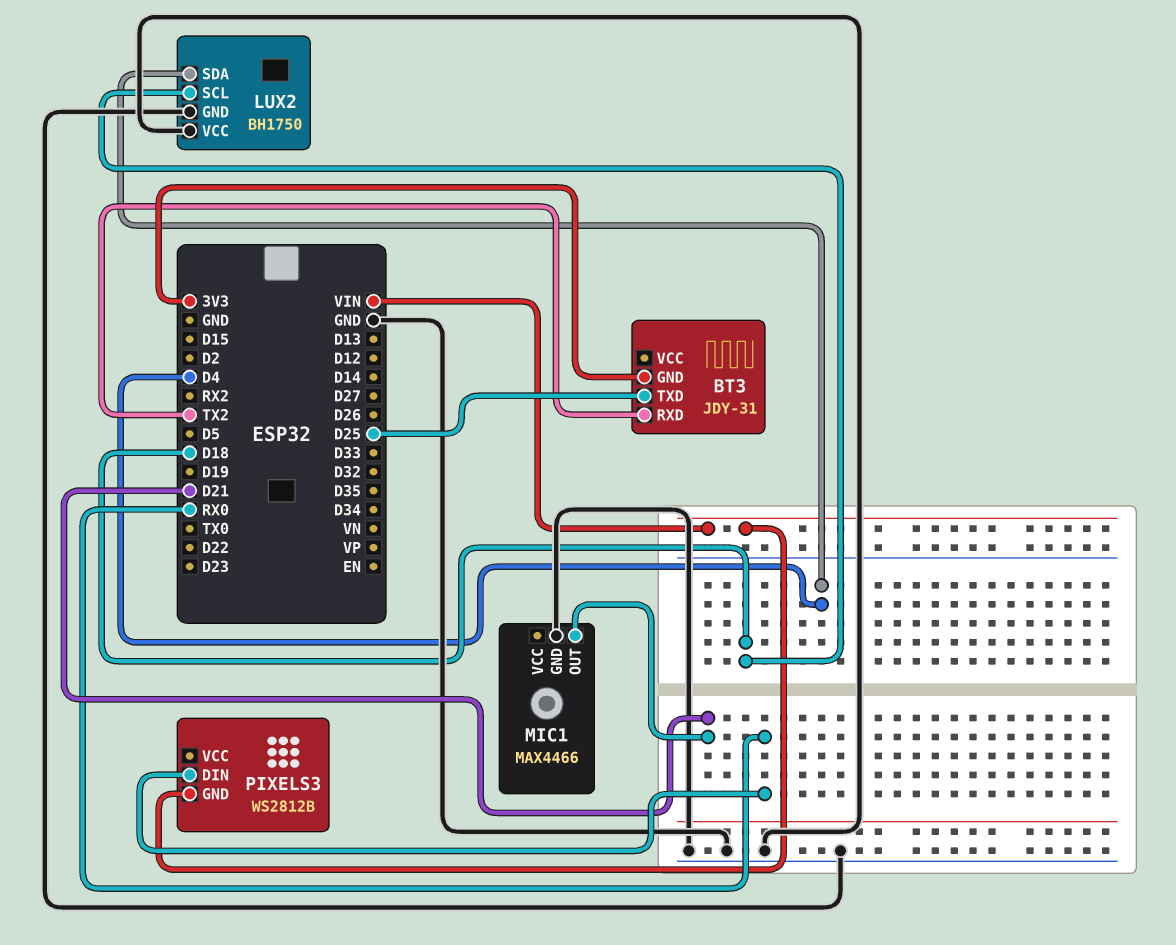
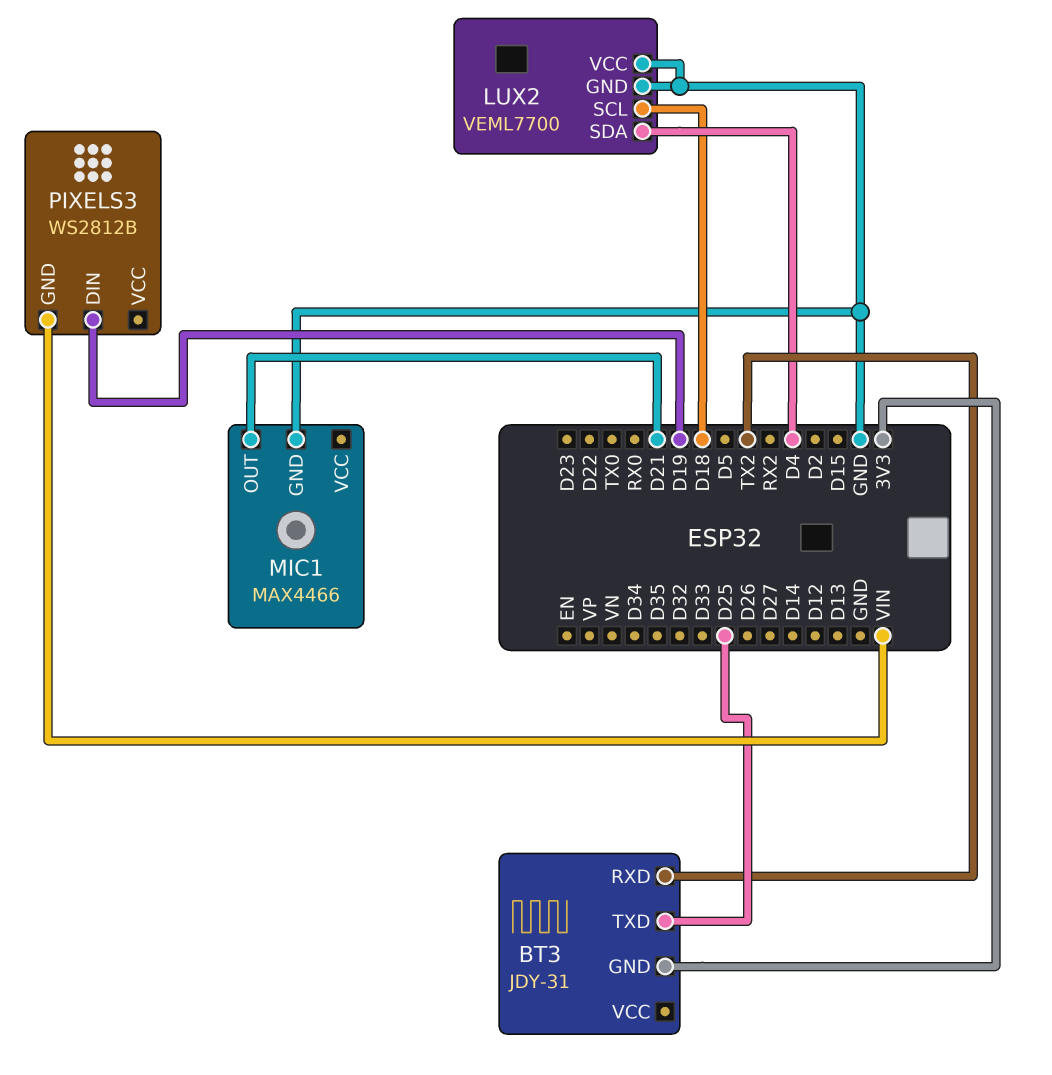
LUX2: BH1750 -> VEML7700
PIXELS3 pin DIN: RX0 -> D19

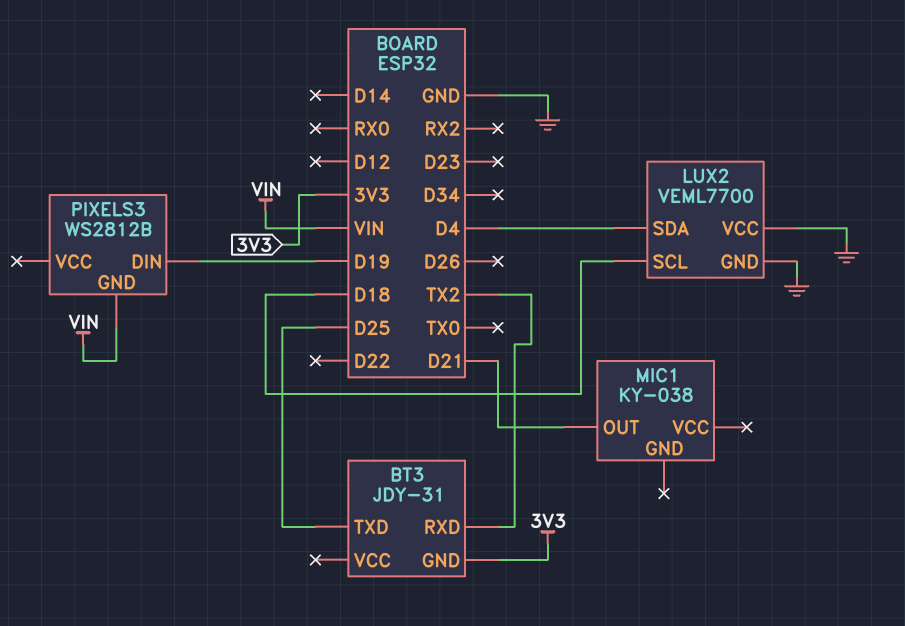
MIC1: MAX4466 -> KY-038
MIC1 pin GND: GND -> none

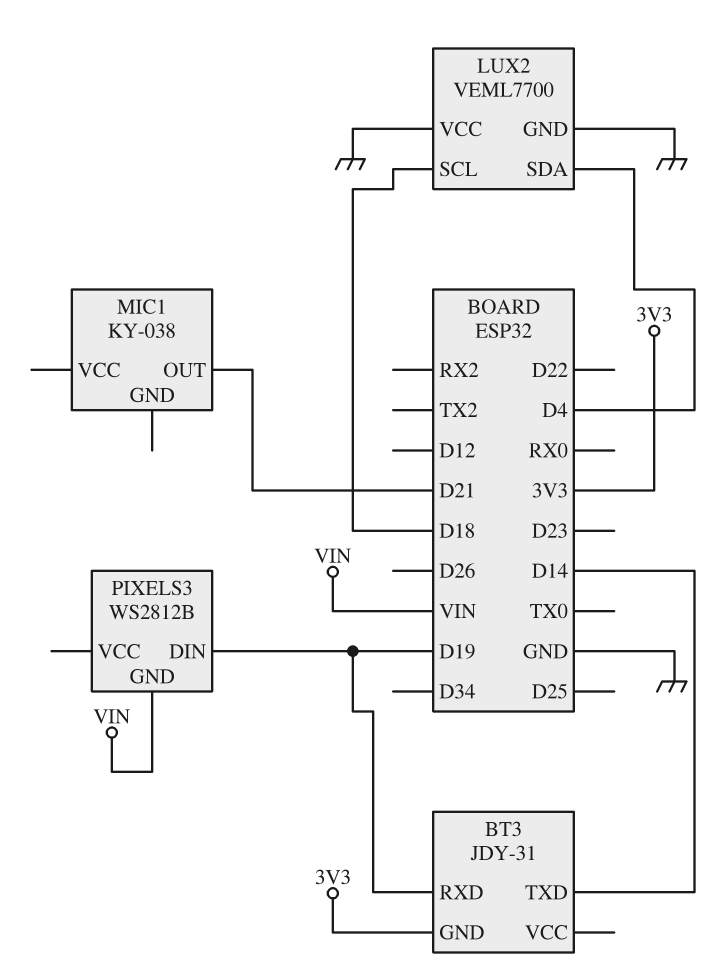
BT3 pin RXD: TX2 -> D19
BT3 pin TXD: D25 -> D14

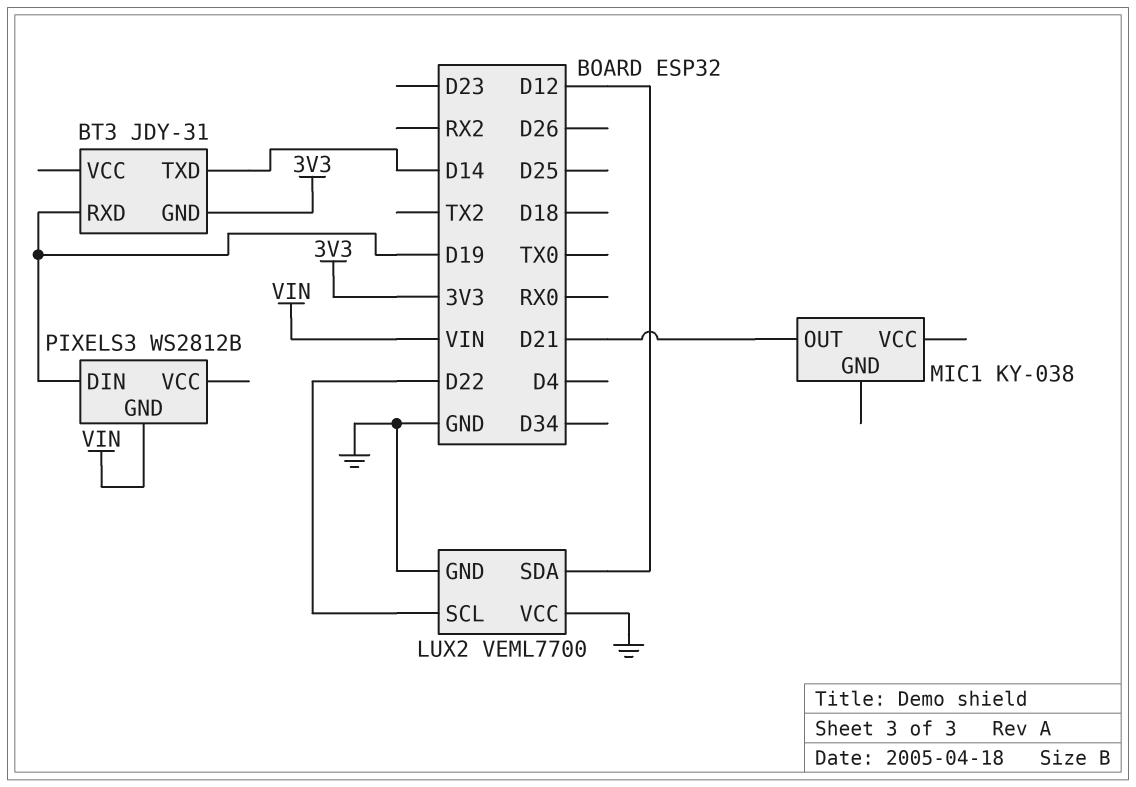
LUX2 pin SCL: D18 -> D22
LUX2 pin SDA: D4 -> D12

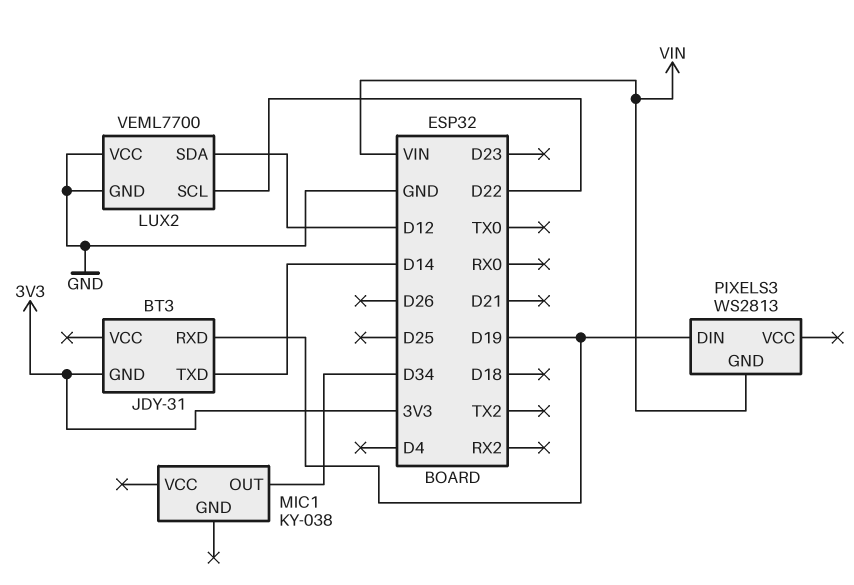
MIC1 pin OUT: D21 -> D34
PIXELS3: WS2812B -> WS2813

